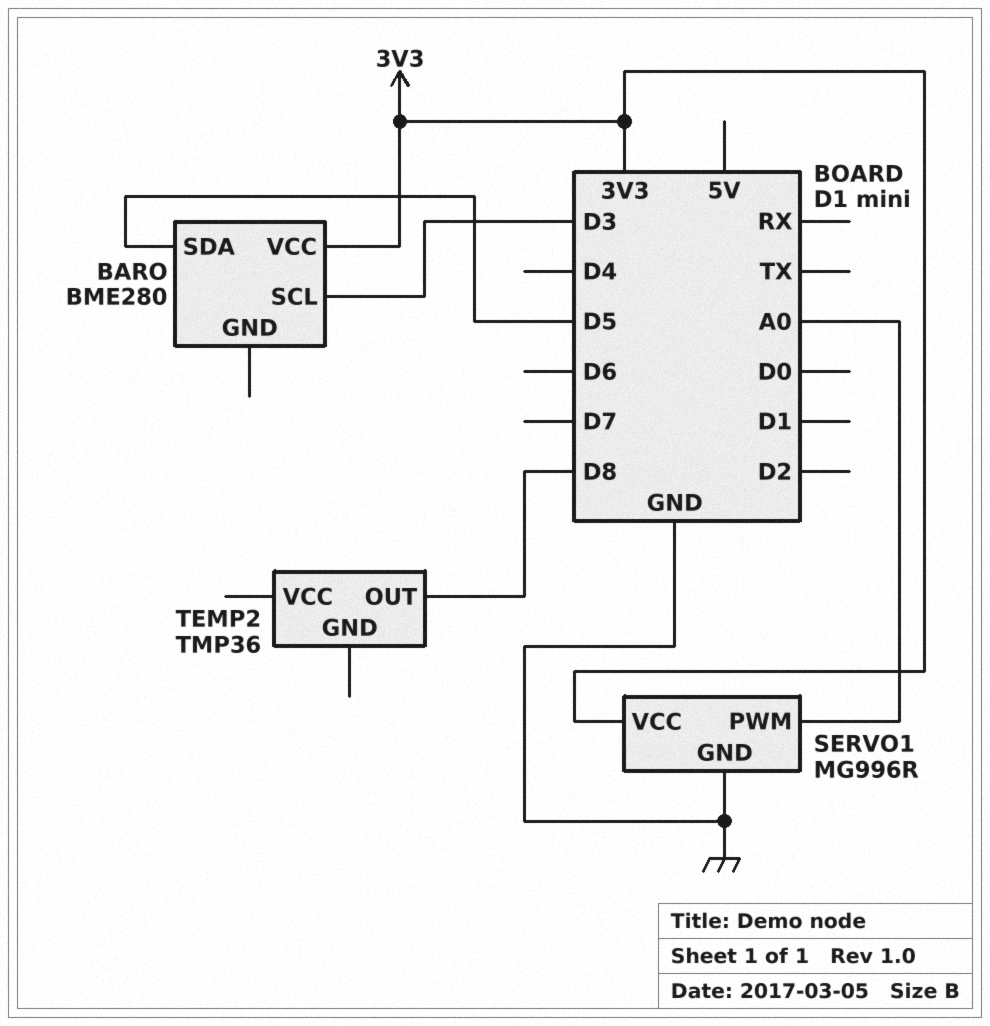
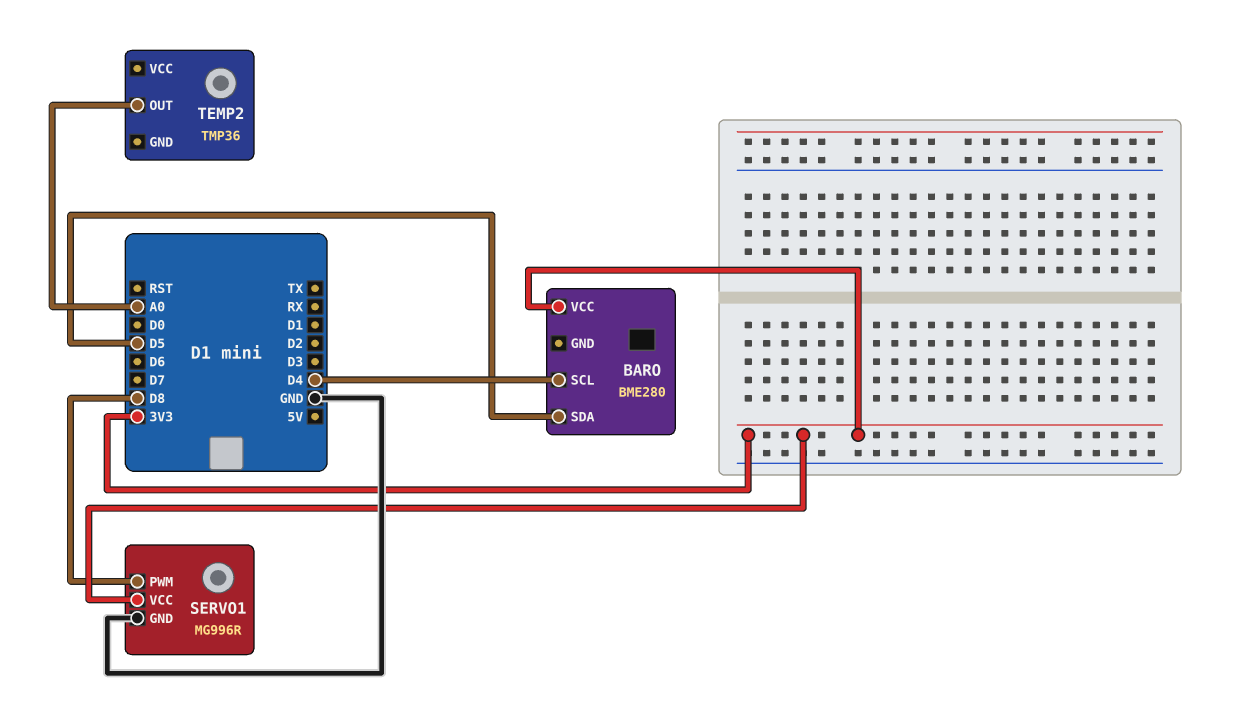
BARO pin SCL: D3 -> D4
SERVO1 pin PWM: A0 -> D8
TEMP2 pin OUT: D8 -> A0

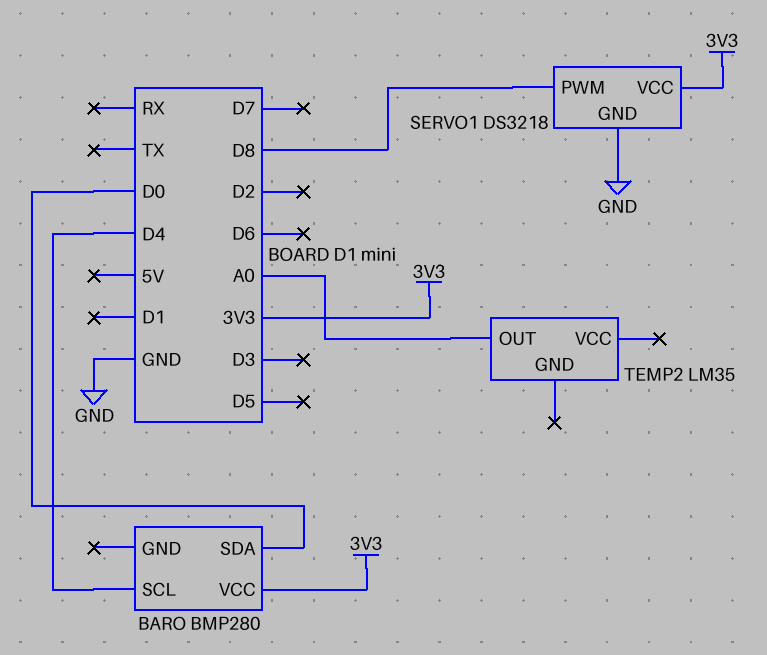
BARO: BME280 -> BMP280
BARO pin SDA: D5 -> D0
SERVO1: MG996R -> DS3218
TEMP2: TMP36 -> LM35

